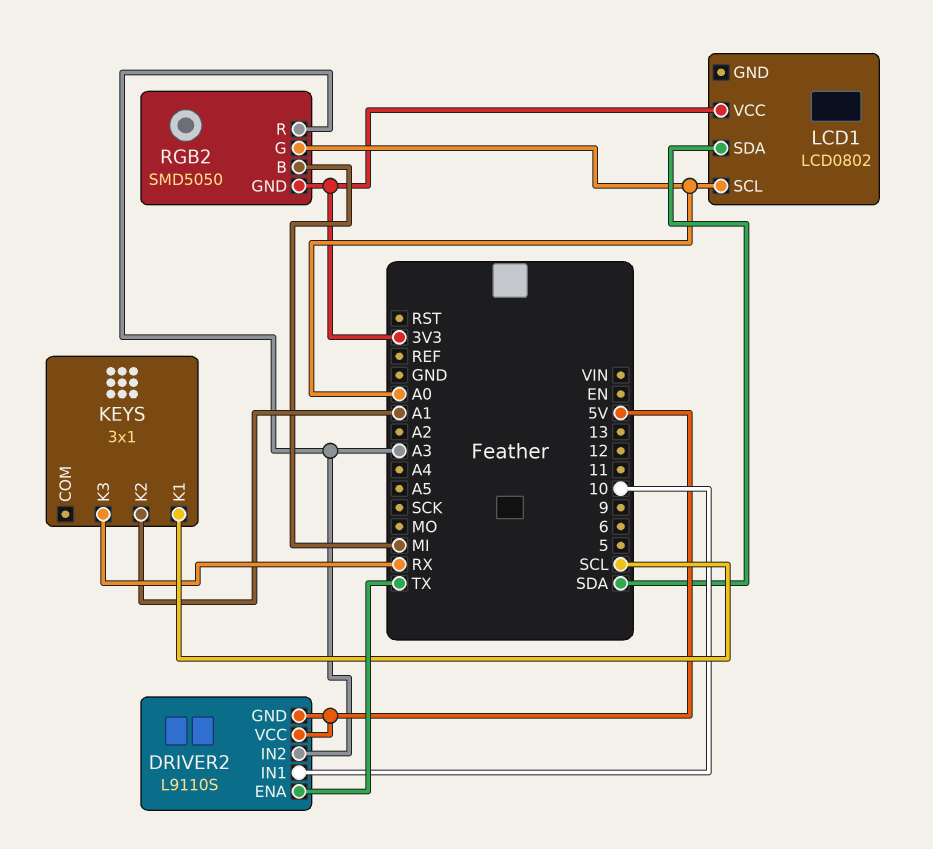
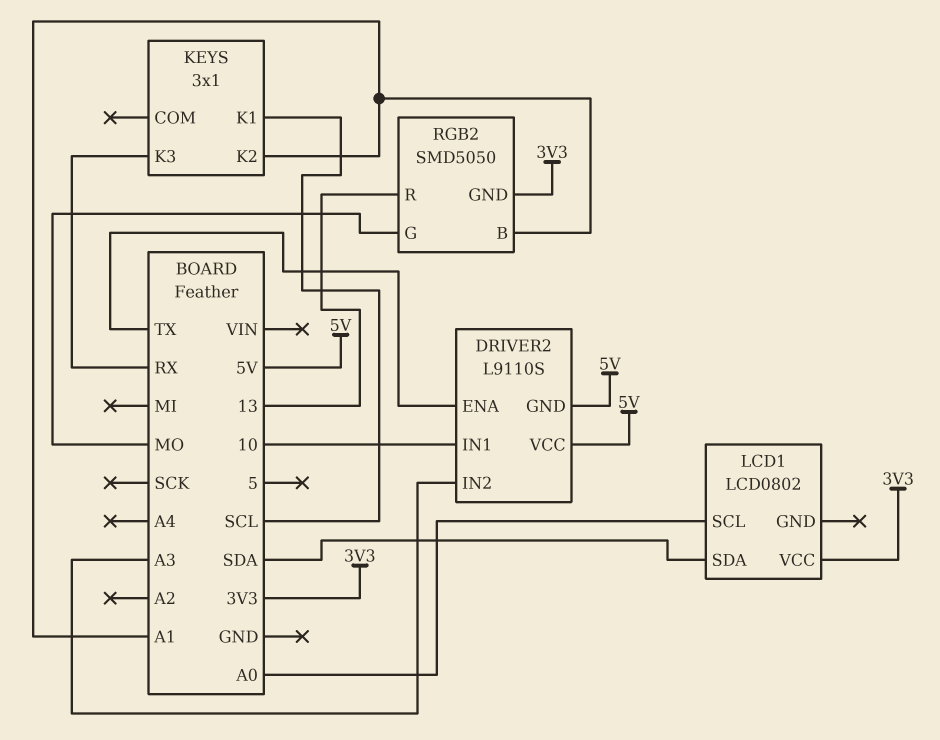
RGB2 pin B: MI -> A1
RGB2 pin G: A0 -> MO
RGB2 pin R: A3 -> 13

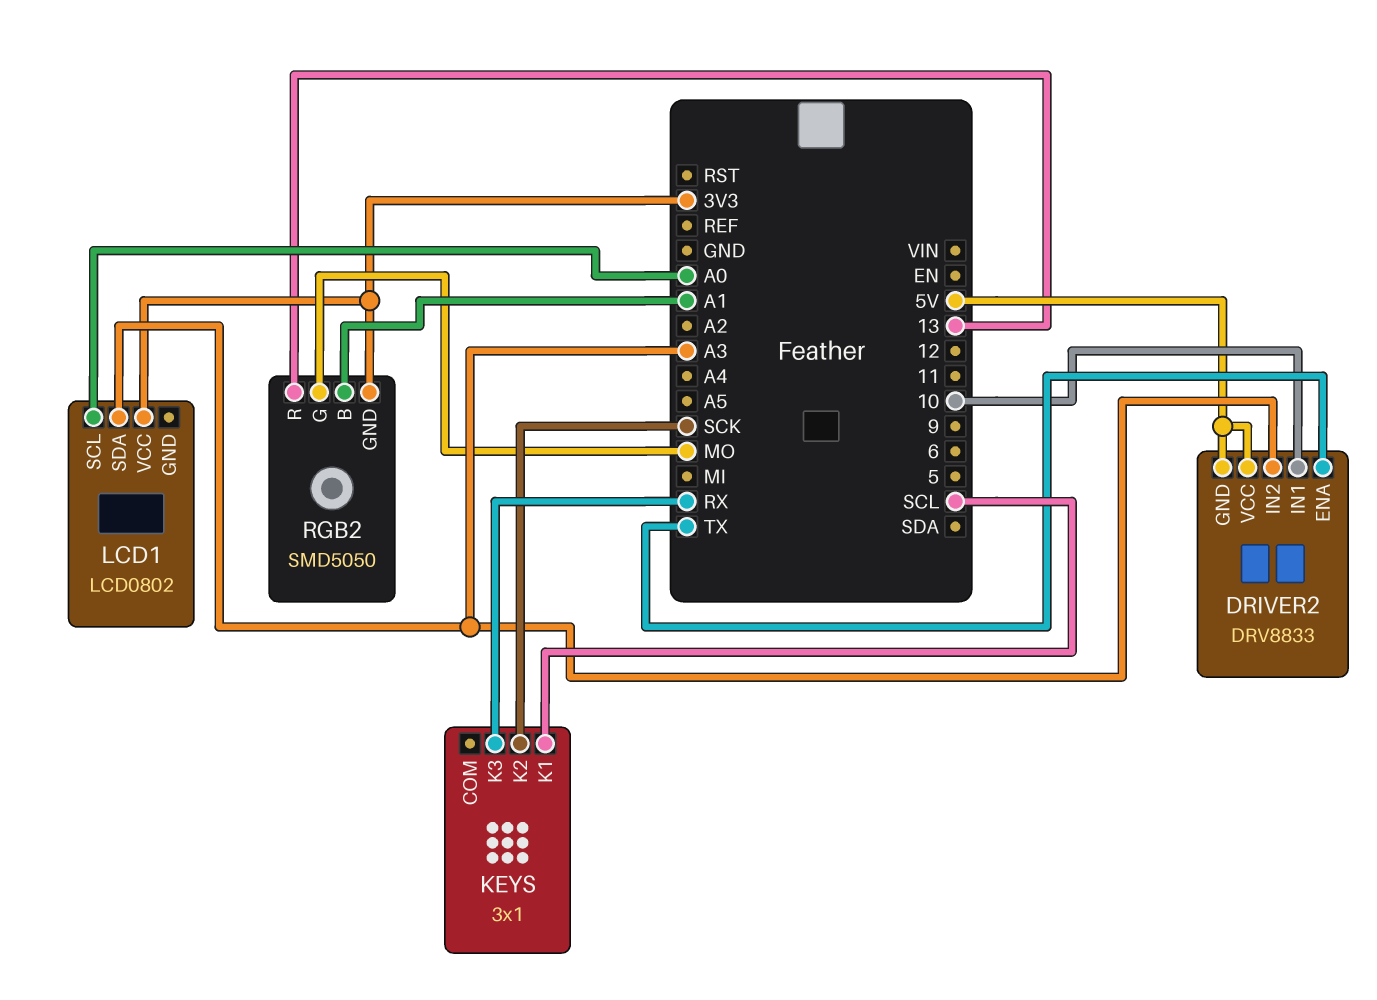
DRIVER2: L9110S -> DRV8833
KEYS pin K2: A1 -> SCK
LCD1 pin SDA: SDA -> A3

